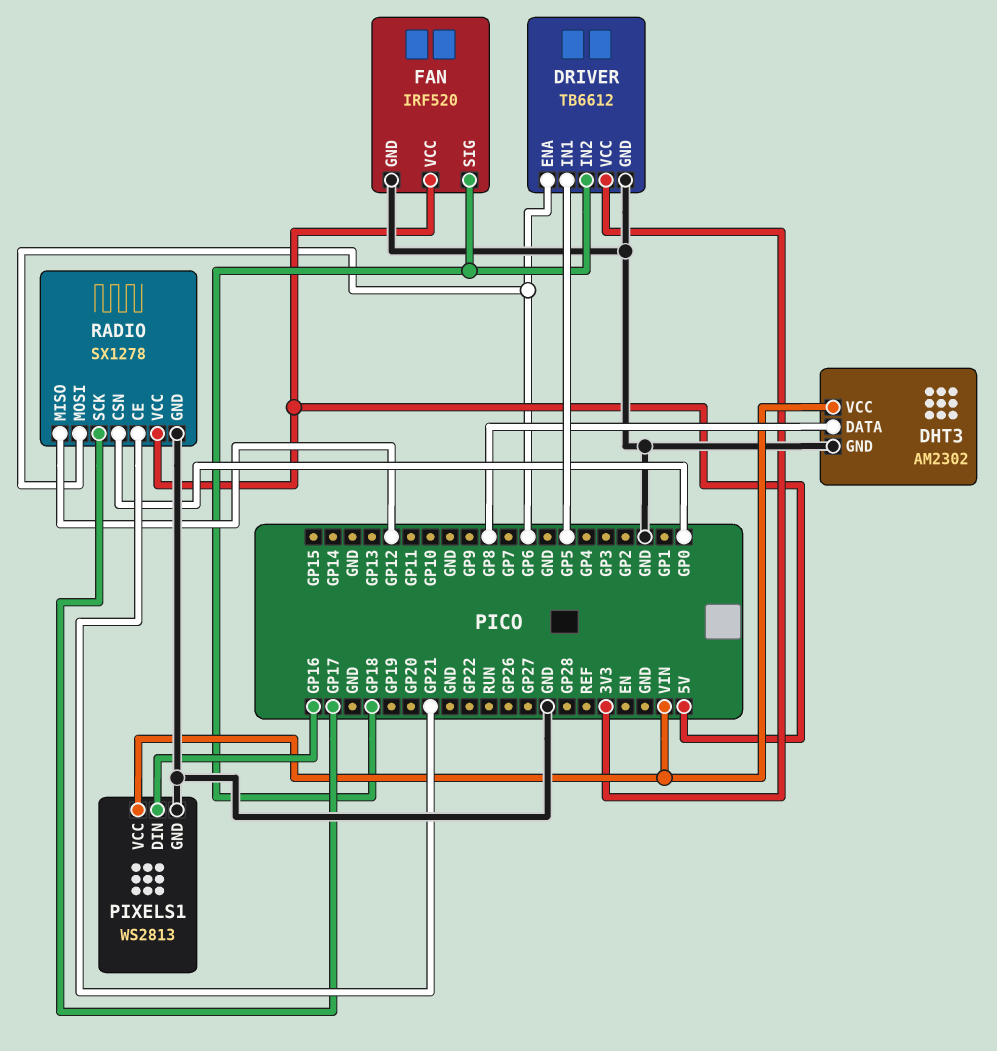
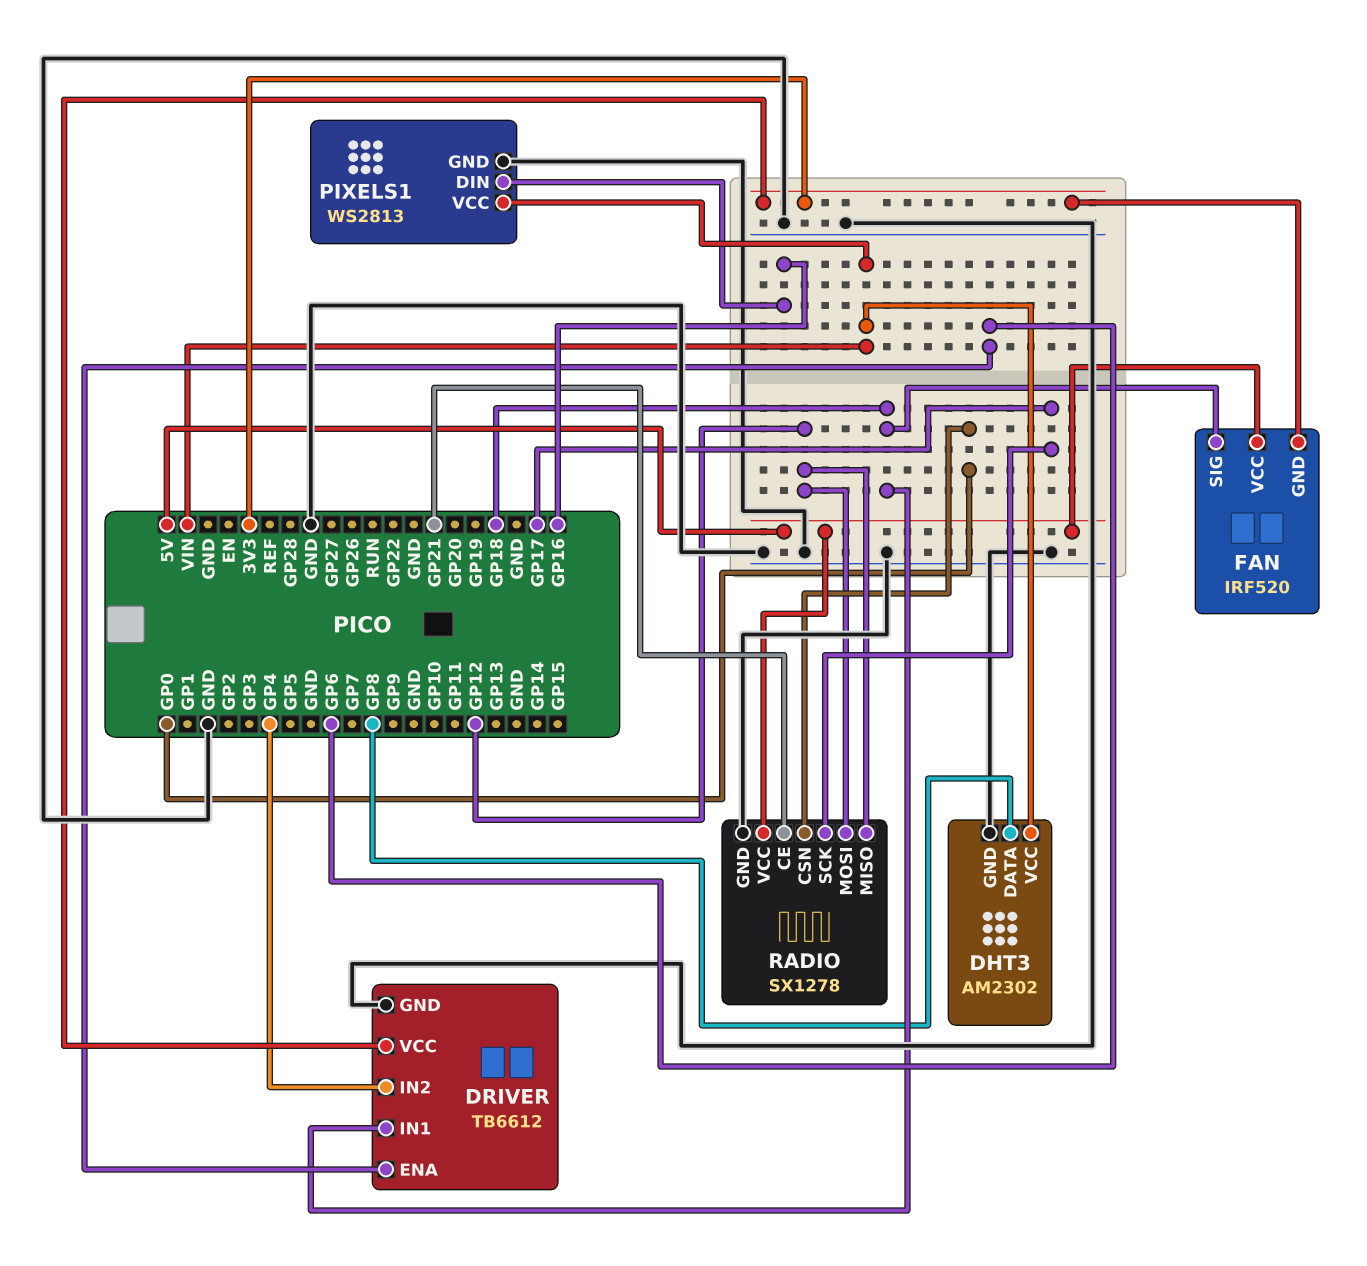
DRIVER pin IN1: GP5 -> GP18
DRIVER pin IN2: GP18 -> GP4
FAN pin GND: GND -> 3V3
RADIO pin MOSI: GP6 -> GP12

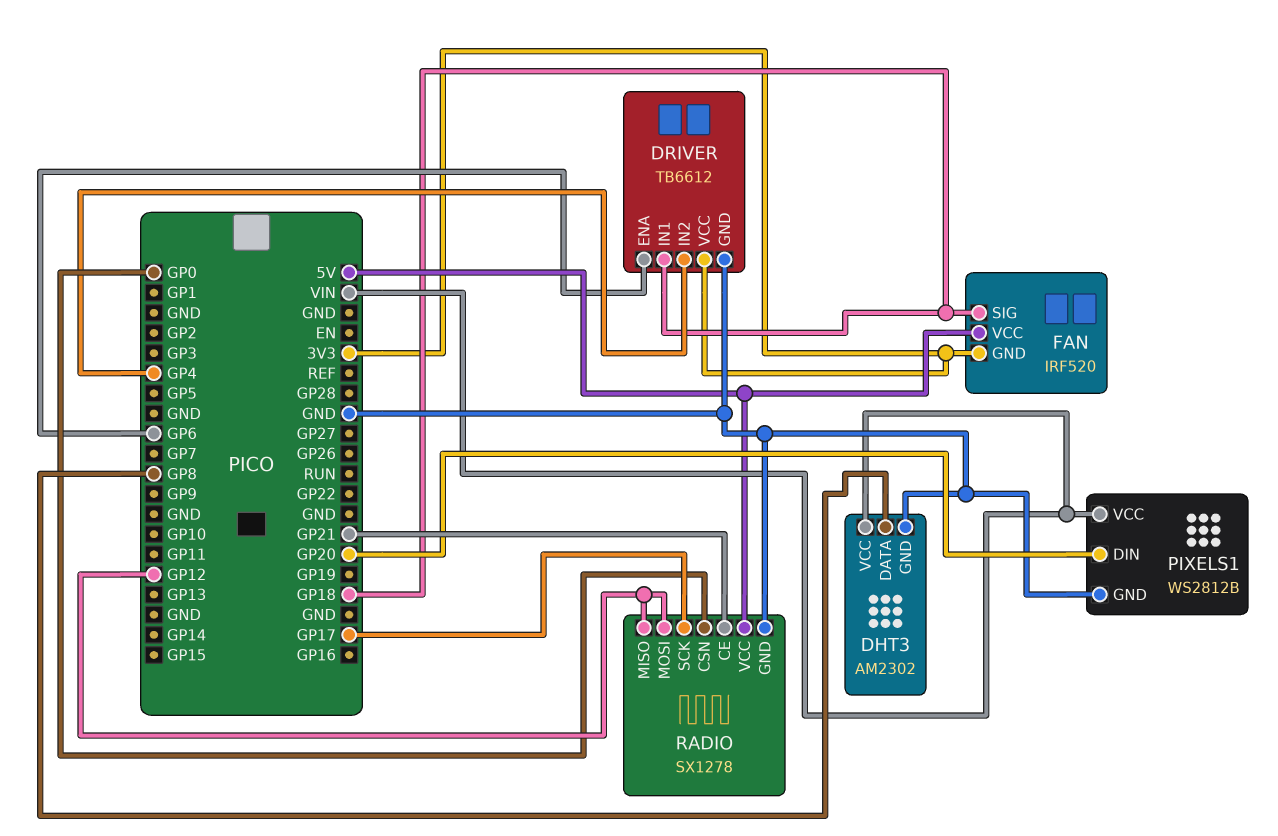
PIXELS1: WS2813 -> WS2812B
PIXELS1 pin DIN: GP16 -> GP20

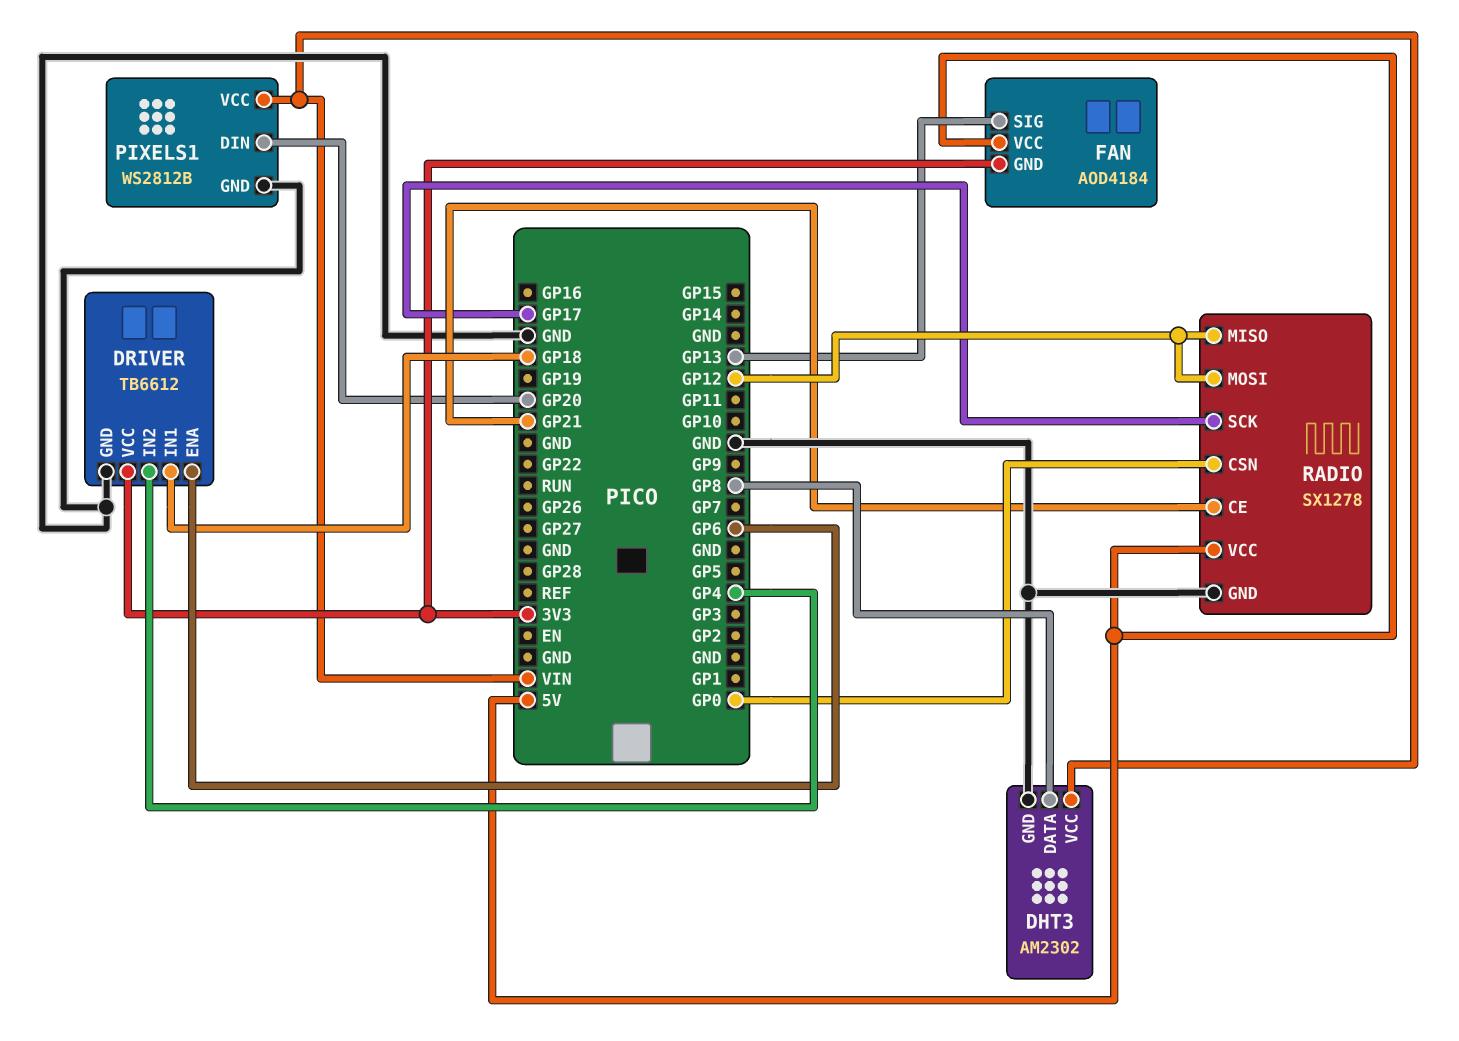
FAN: IRF520 -> AOD4184
FAN pin SIG: GP18 -> GP13

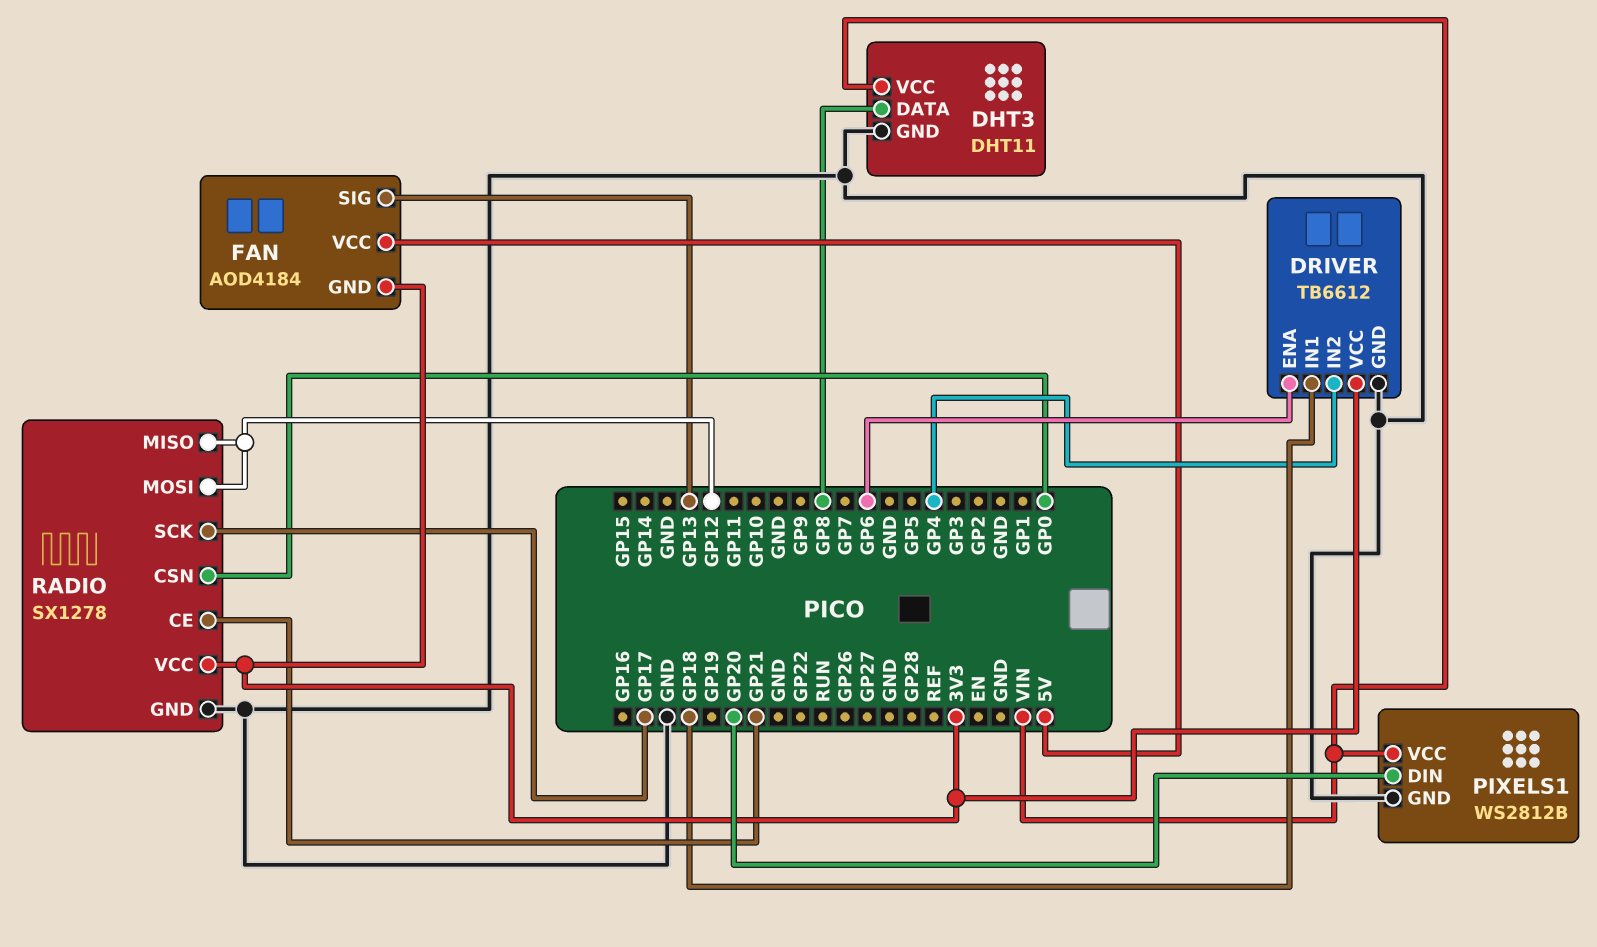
DHT3: AM2302 -> DHT11
RADIO pin VCC: 5V -> 3V3

